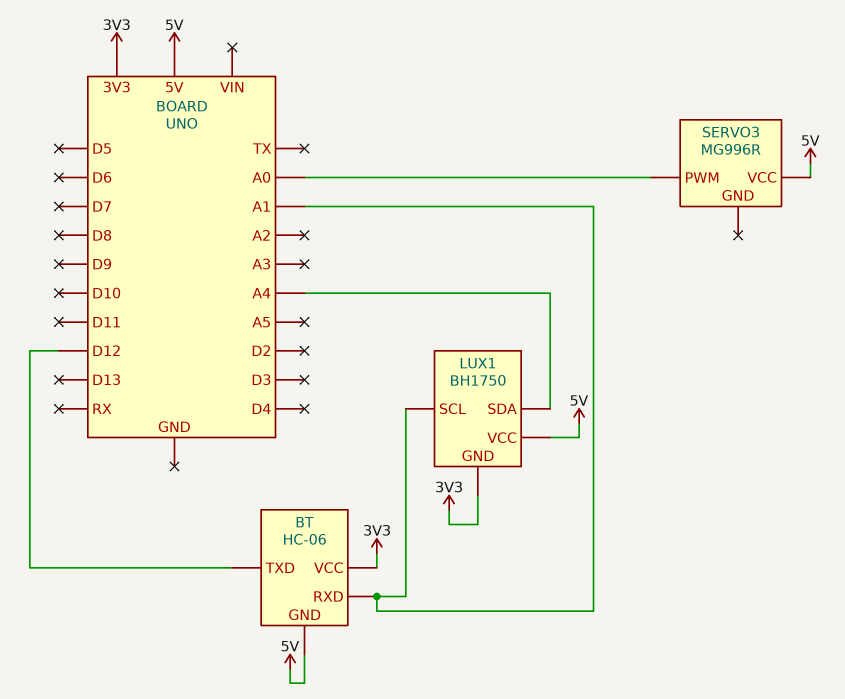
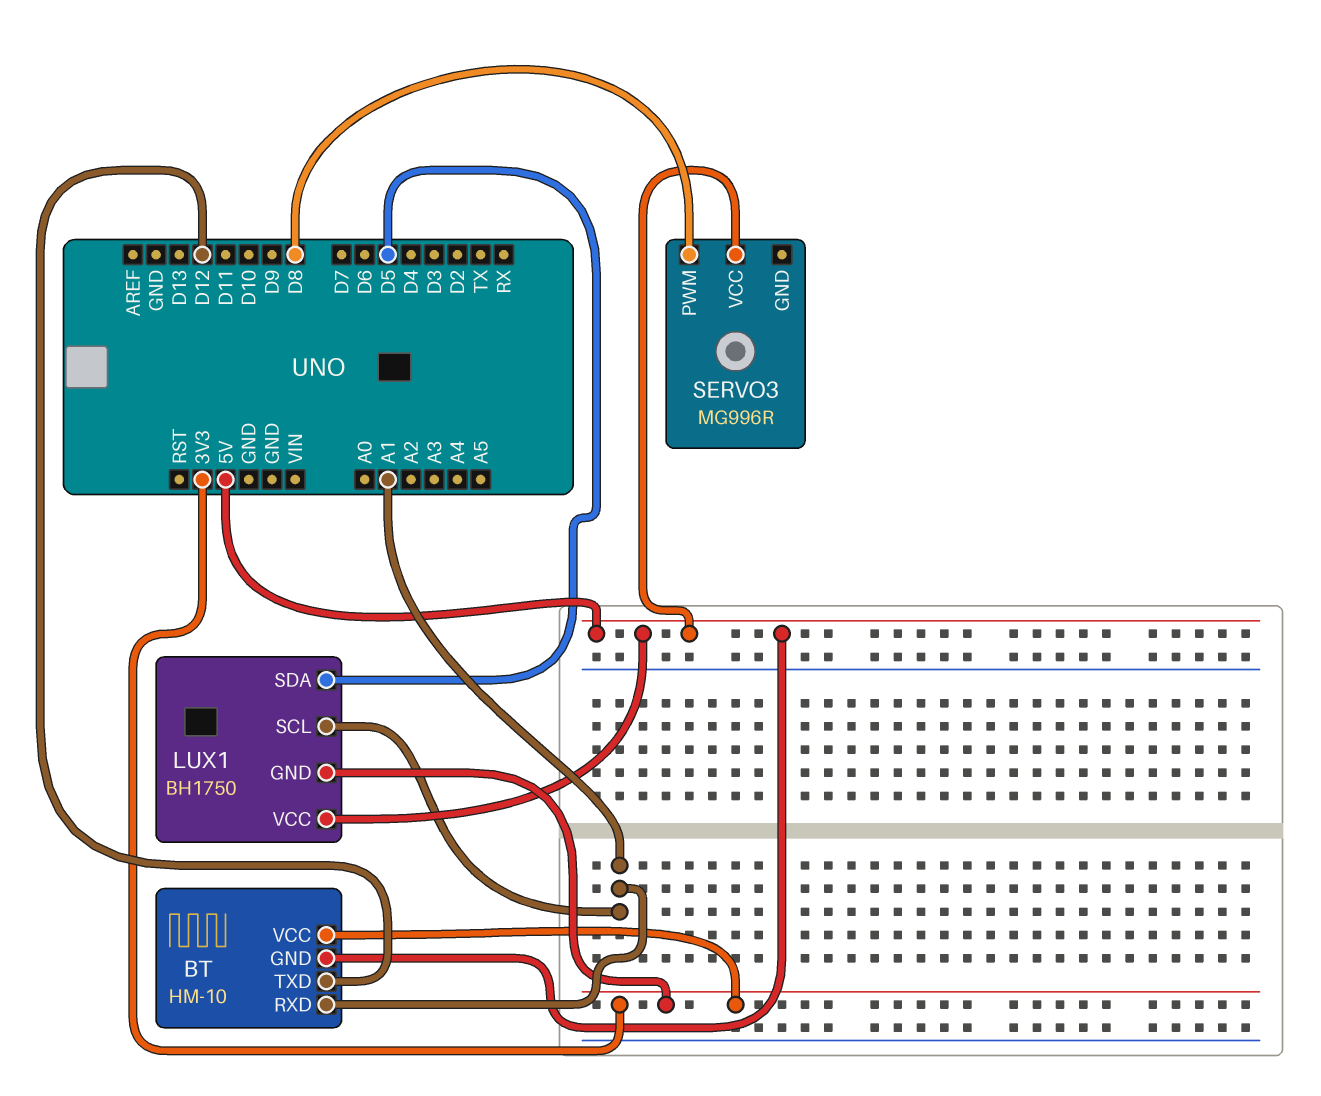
BT: HC-06 -> HM-10
LUX1 pin SDA: A4 -> D5
SERVO3 pin PWM: A0 -> D8

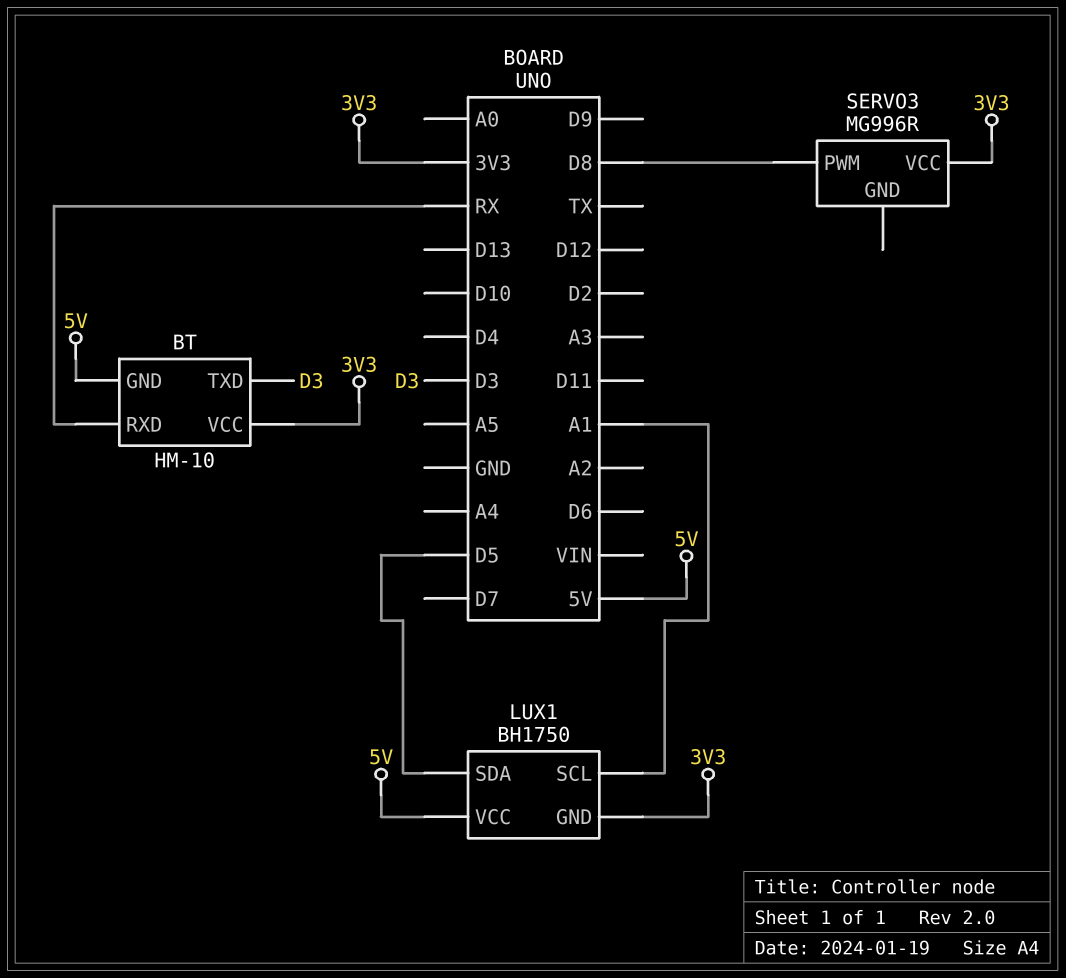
BT pin RXD: A1 -> RX
BT pin TXD: D12 -> D3
SERVO3 pin VCC: 5V -> 3V3

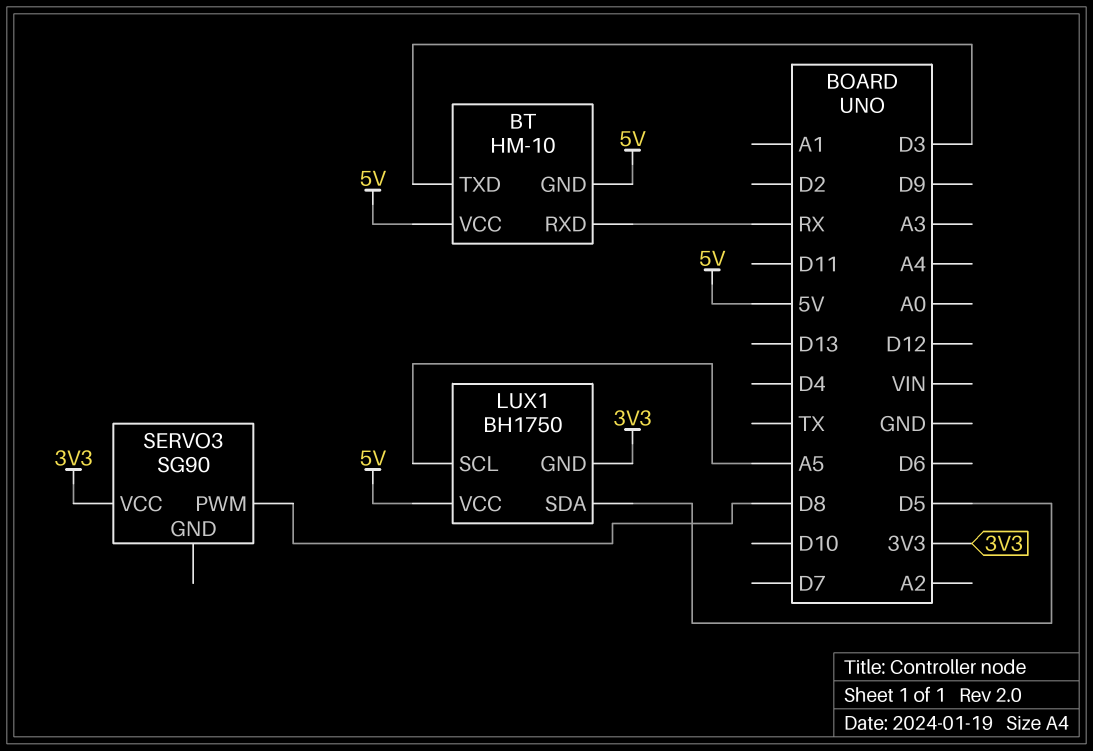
BT pin VCC: 3V3 -> 5V
LUX1 pin SCL: A1 -> A5
SERVO3: MG996R -> SG90

